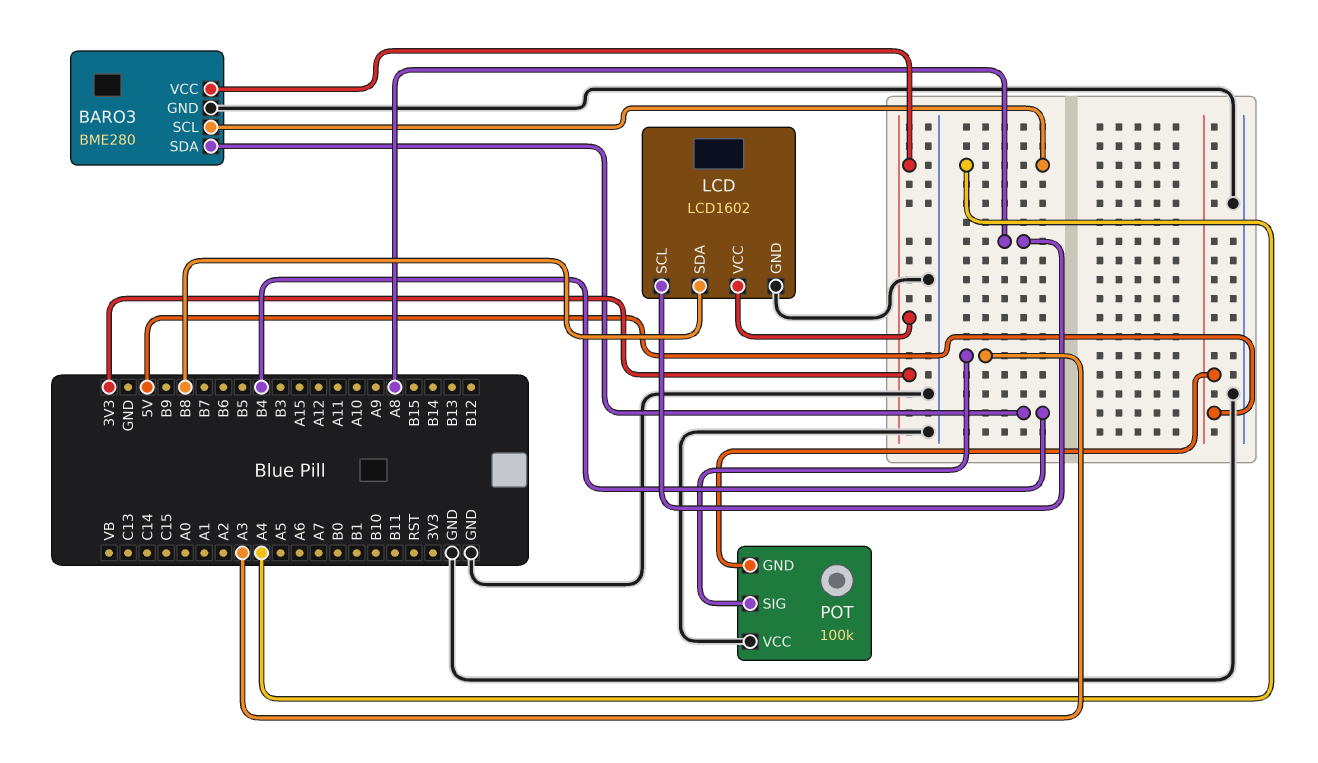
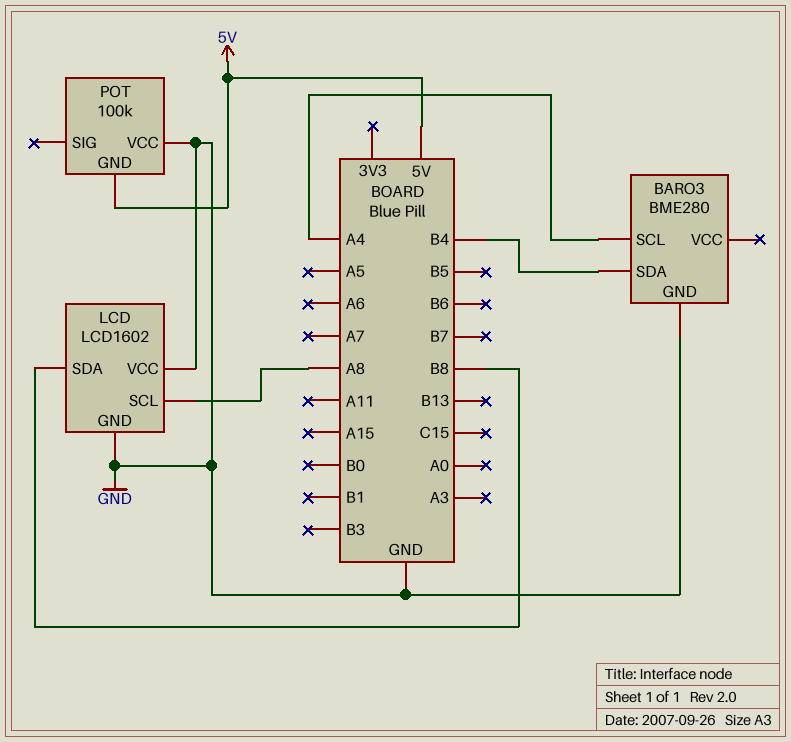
BARO3 pin VCC: 3V3 -> none
LCD pin VCC: 3V3 -> GND
POT pin SIG: A3 -> none

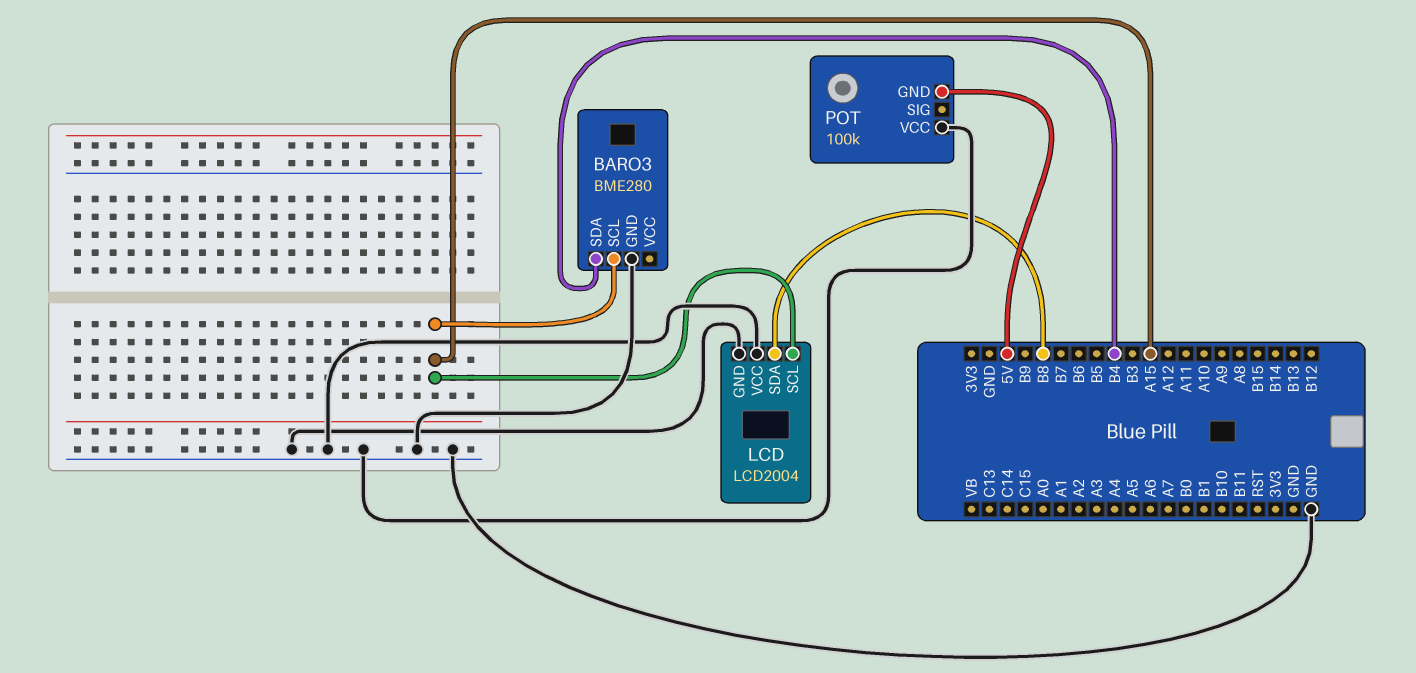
BARO3 pin SCL: A4 -> A15
LCD: LCD1602 -> LCD2004
LCD pin SCL: A8 -> A15

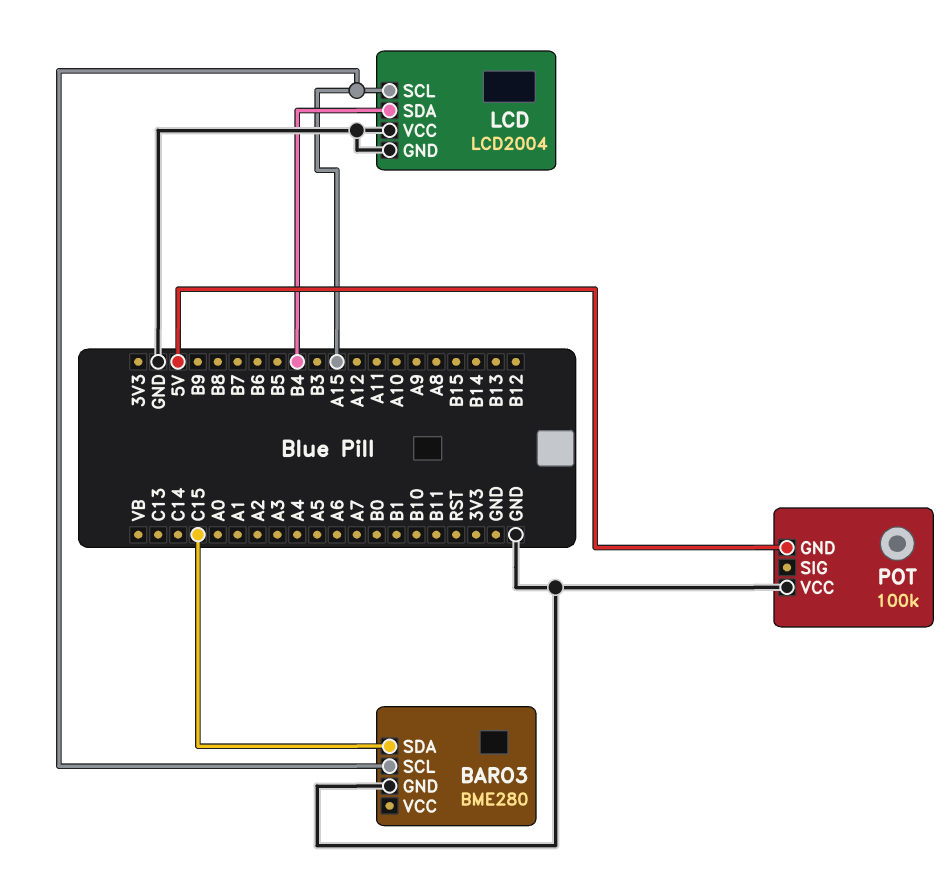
BARO3 pin SDA: B4 -> C15
LCD pin SDA: B8 -> B4

